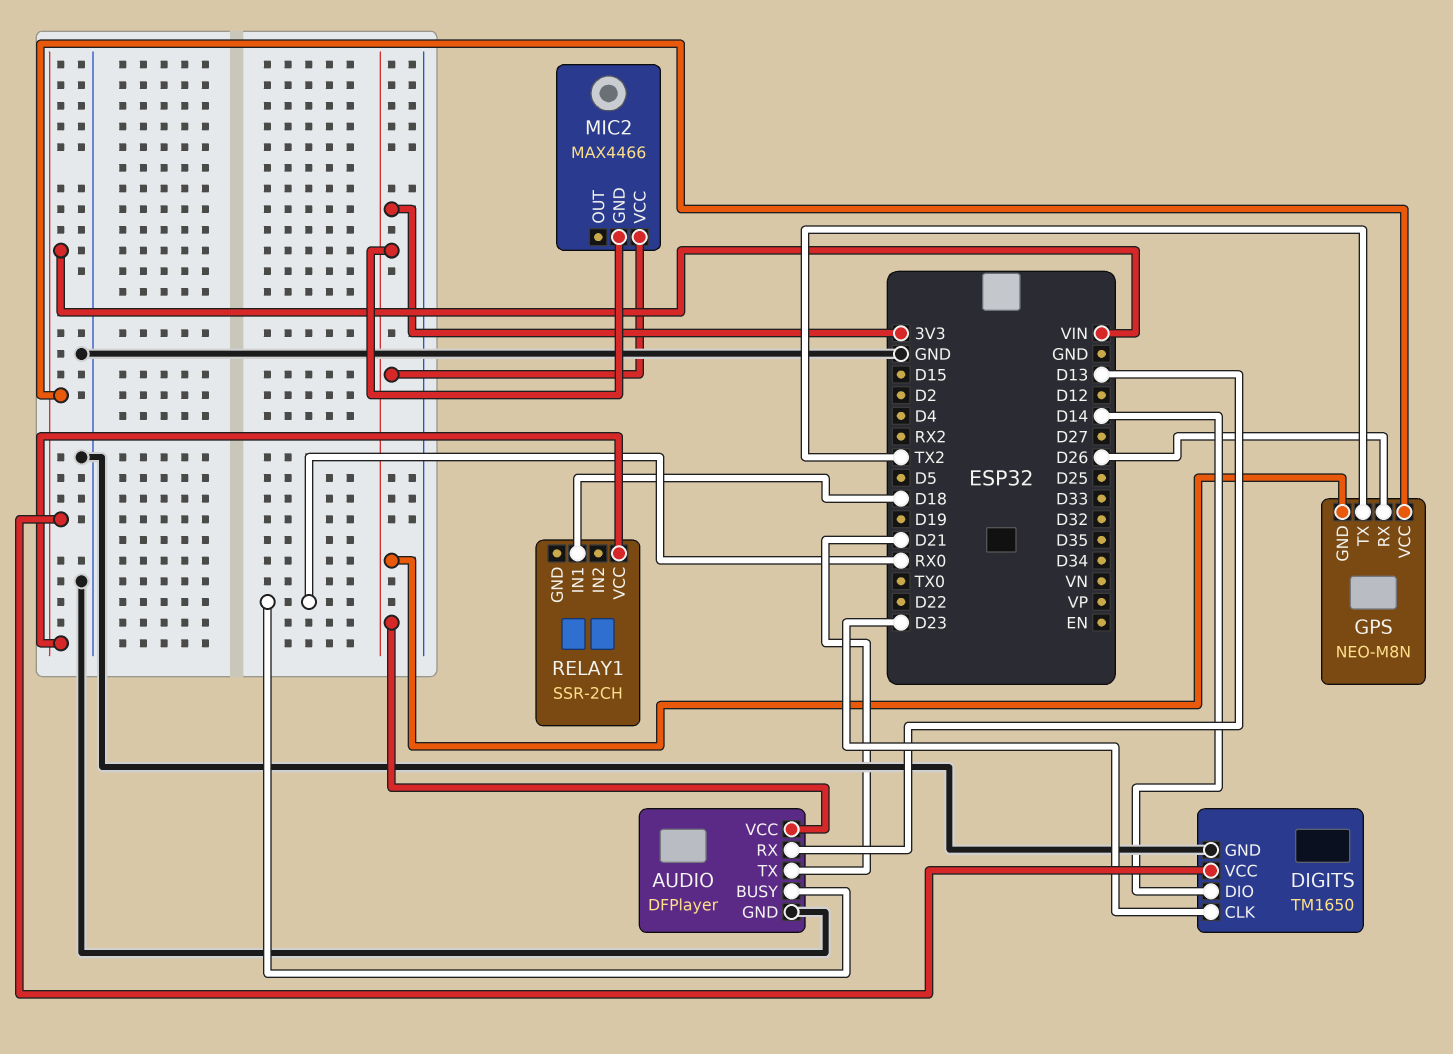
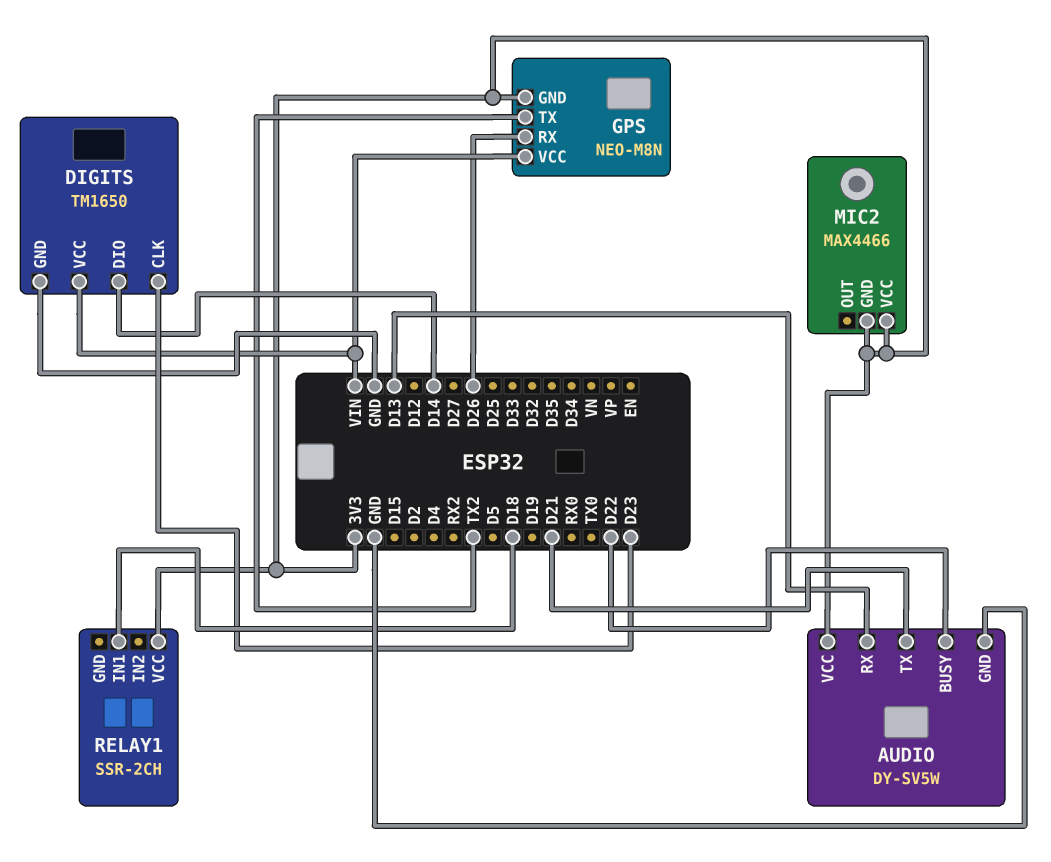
AUDIO: DFPlayer -> DY-SV5W
AUDIO pin BUSY: RX0 -> D22
RELAY1 pin VCC: VIN -> 3V3

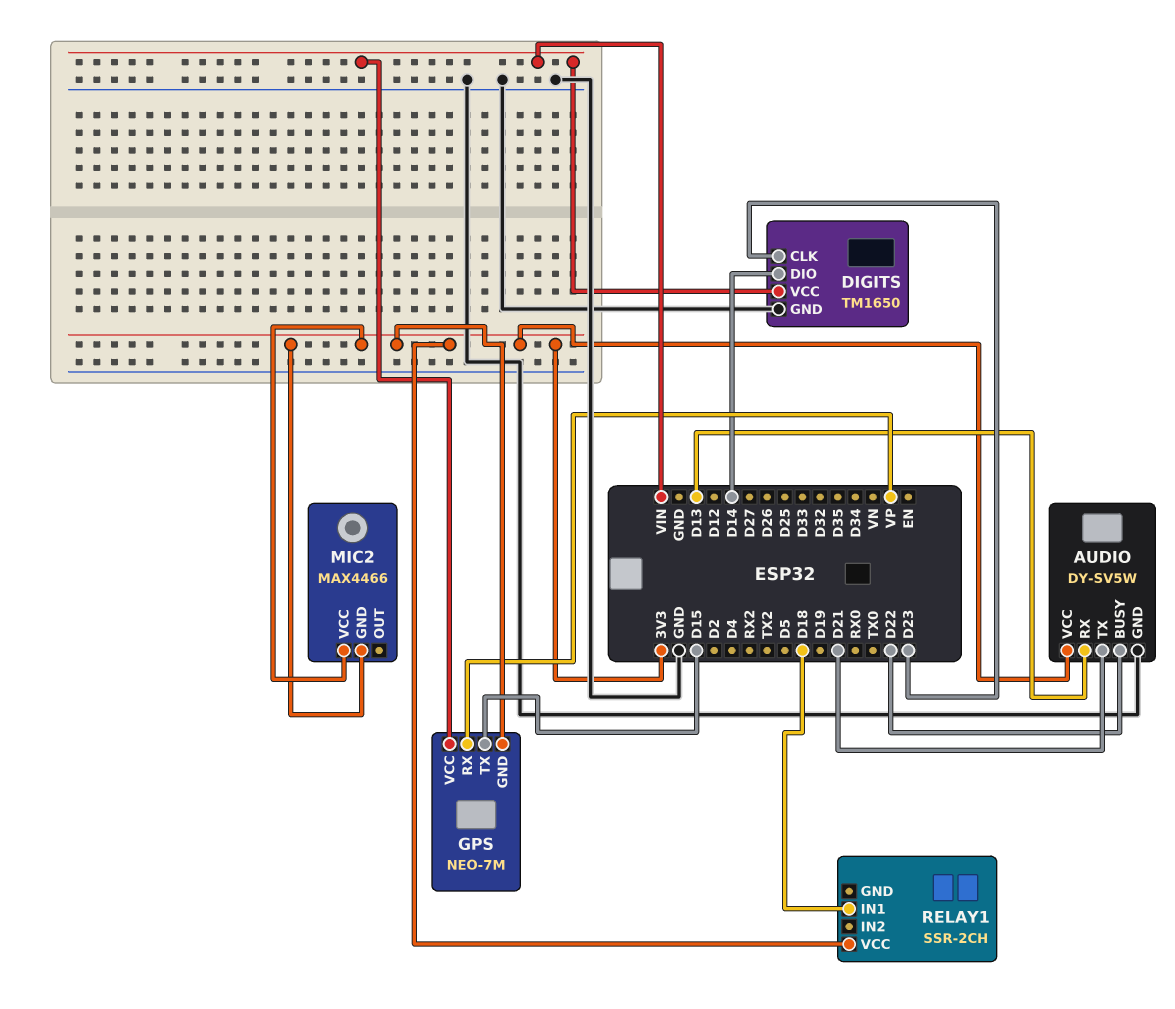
GPS: NEO-M8N -> NEO-7M
GPS pin RX: D26 -> VP
GPS pin TX: TX2 -> D15

